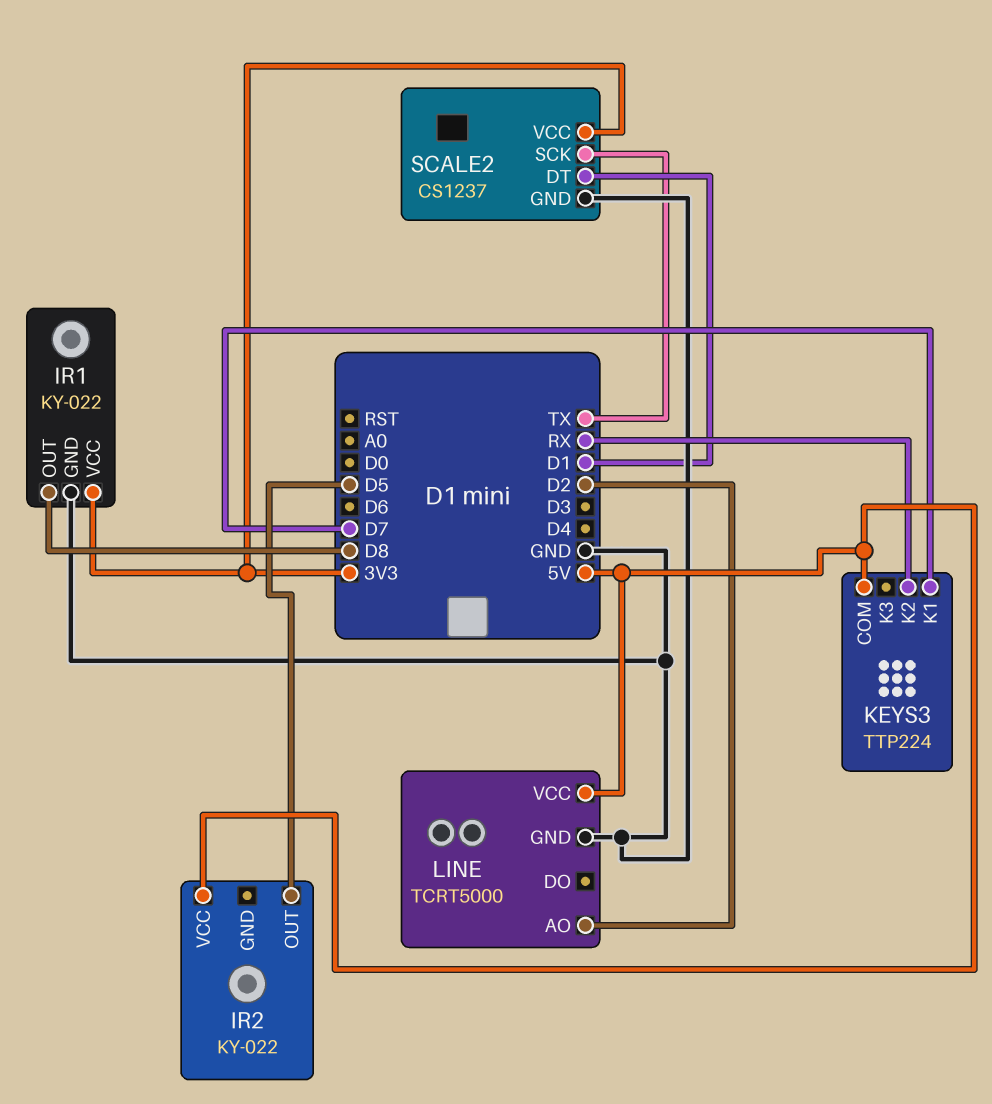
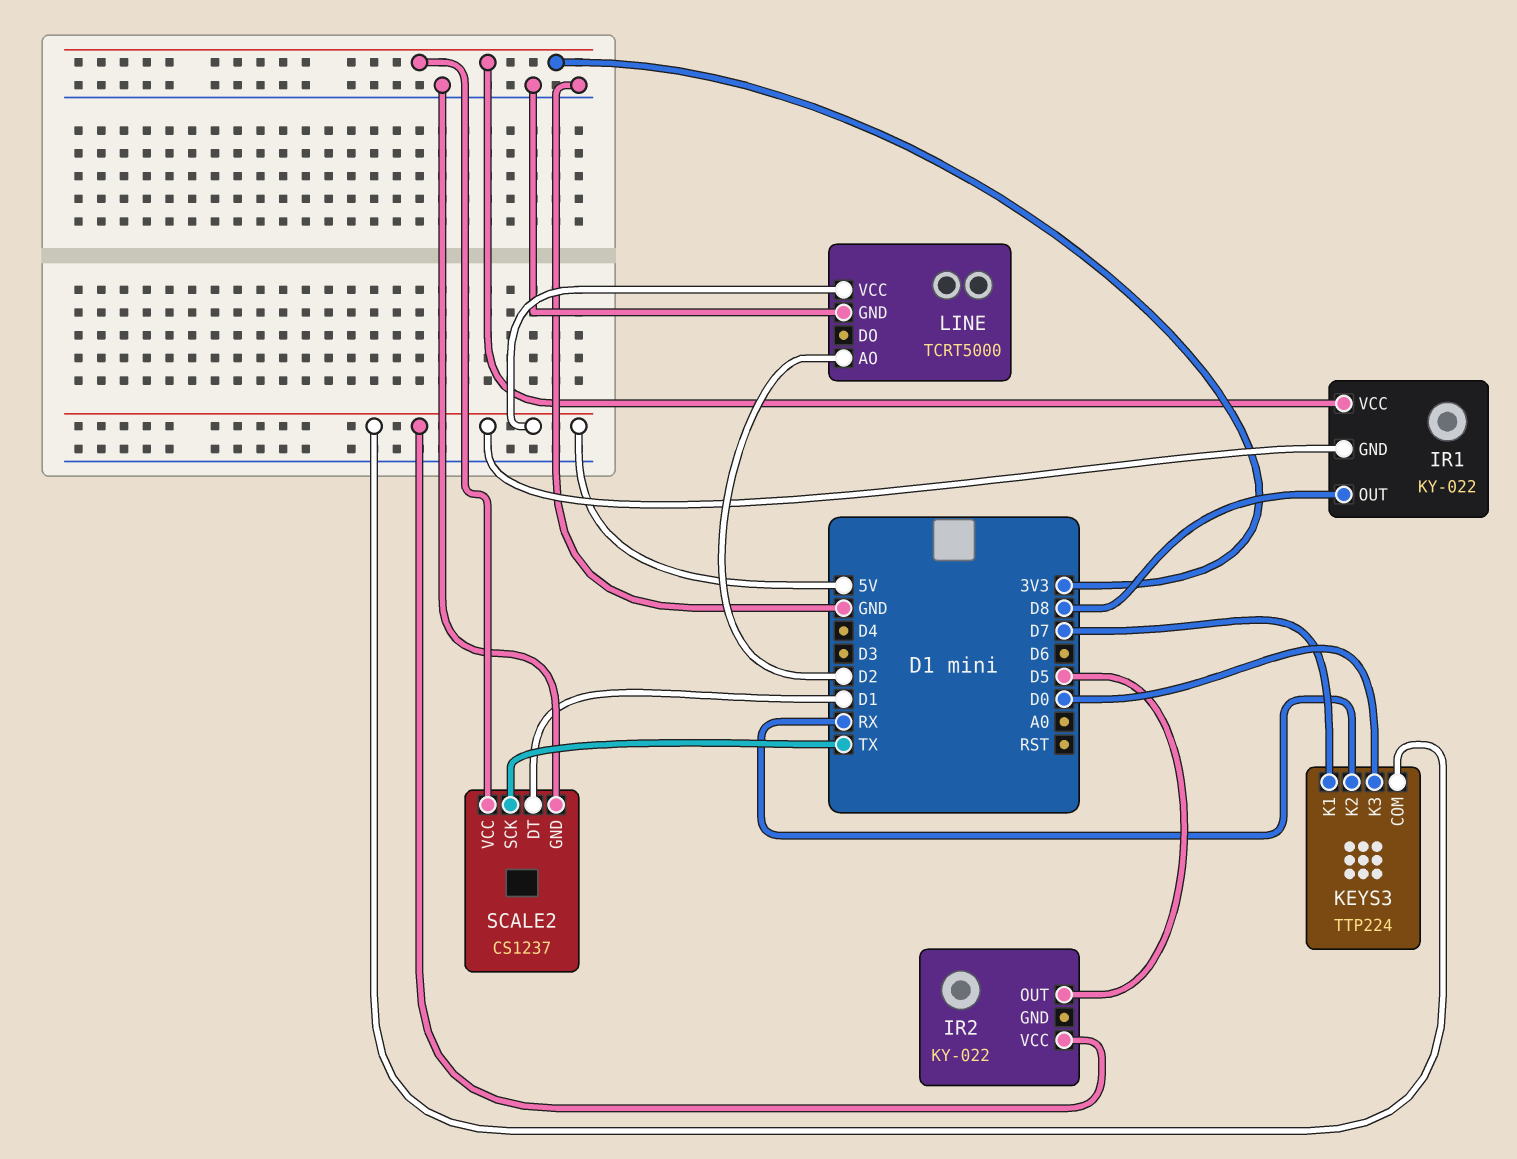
IR1 pin GND: GND -> 5V
KEYS3 pin K3: none -> D0

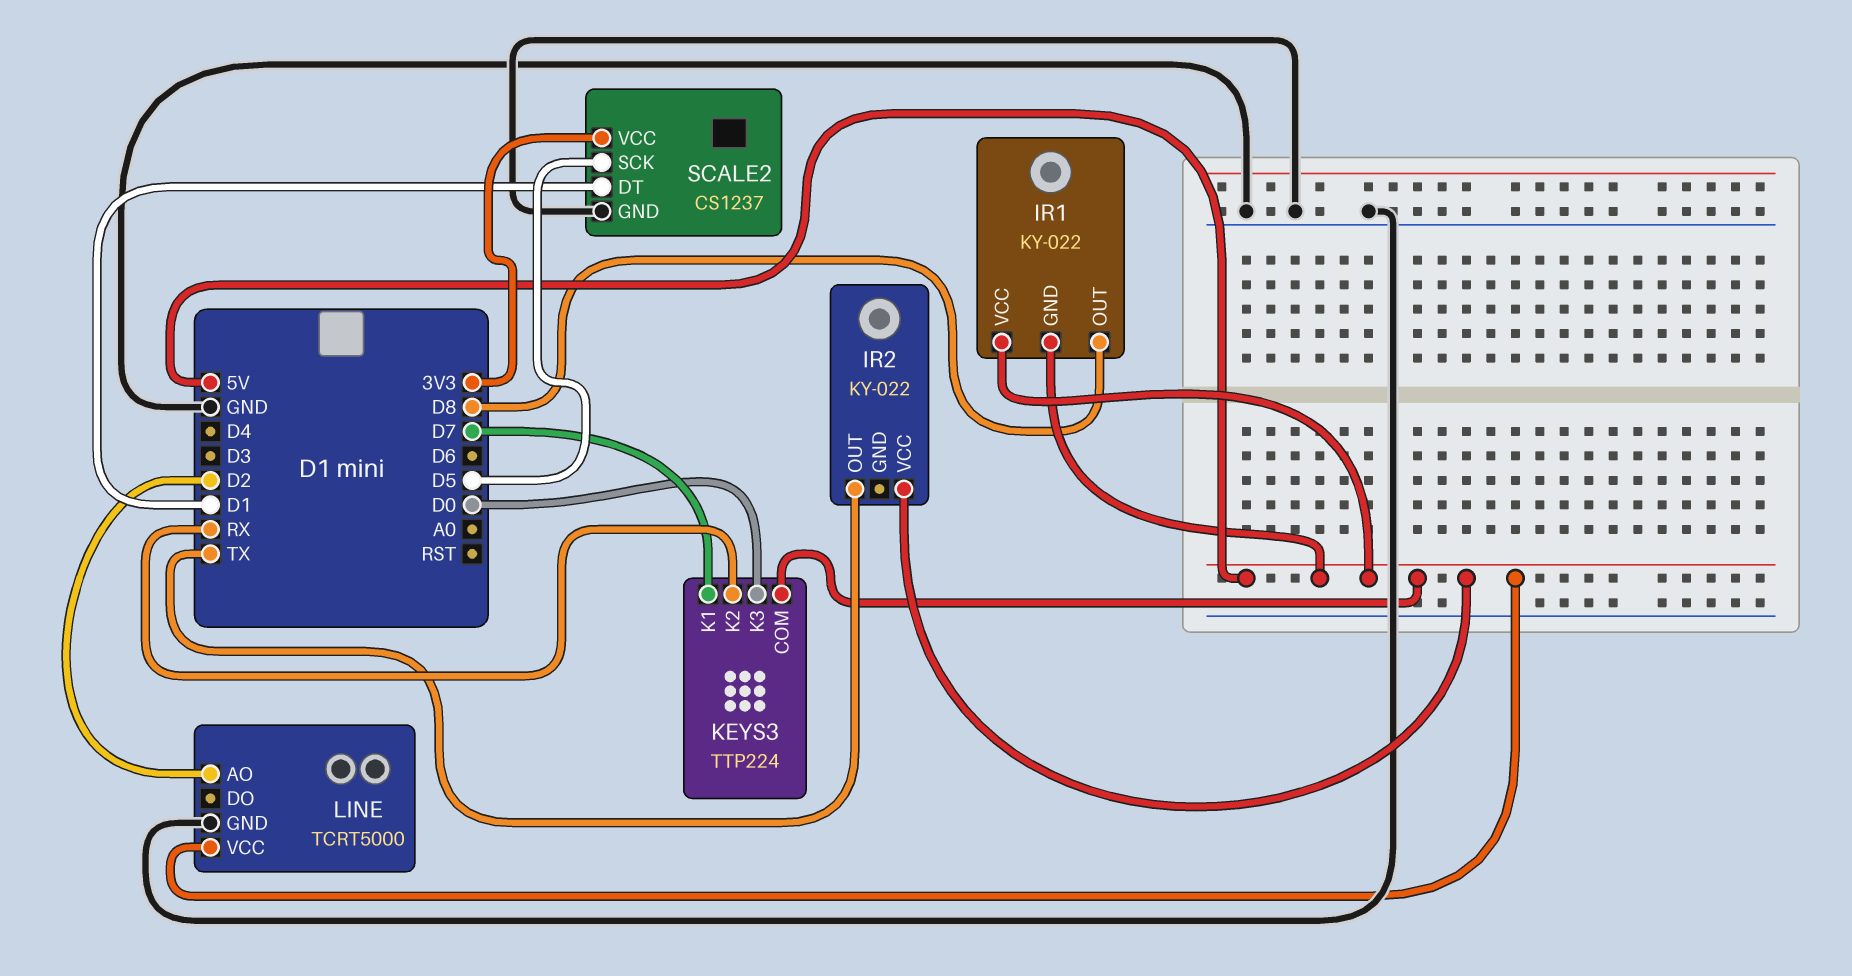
IR1 pin VCC: 3V3 -> 5V
IR2 pin OUT: D5 -> TX
SCALE2 pin SCK: TX -> D5

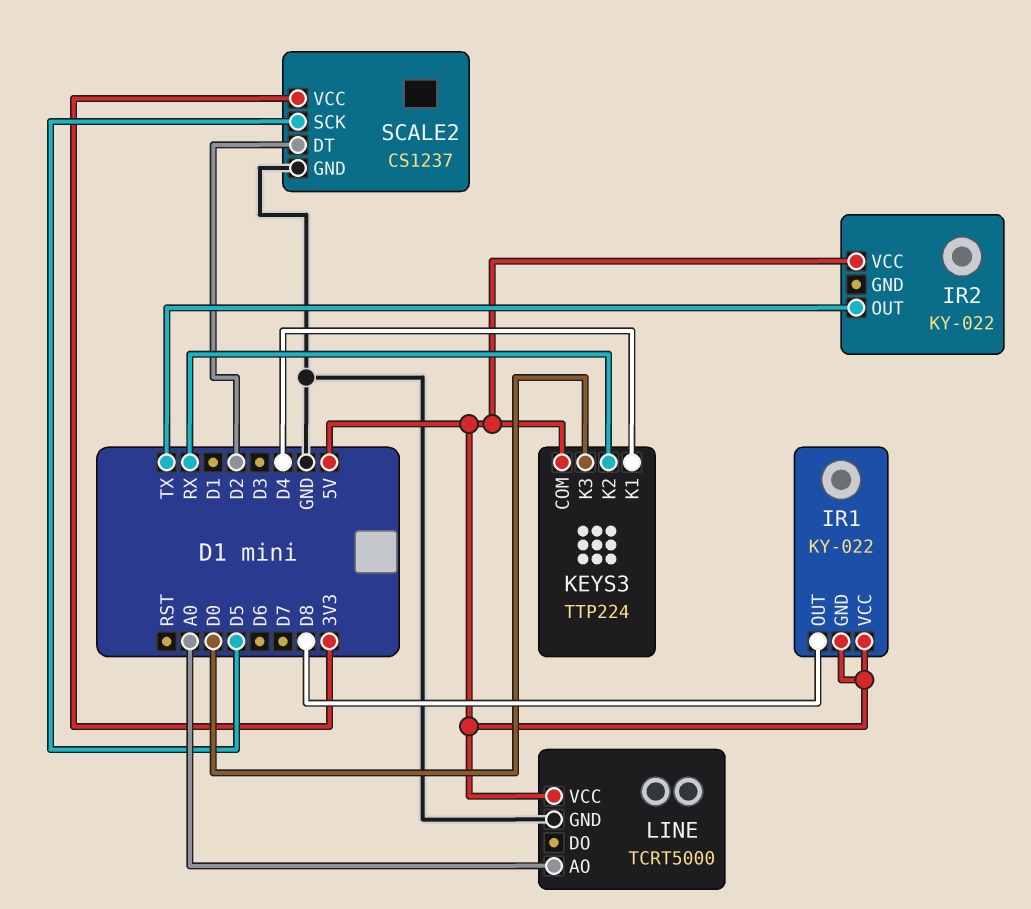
KEYS3 pin K1: D7 -> D4
LINE pin AO: D2 -> A0
SCALE2 pin DT: D1 -> D2

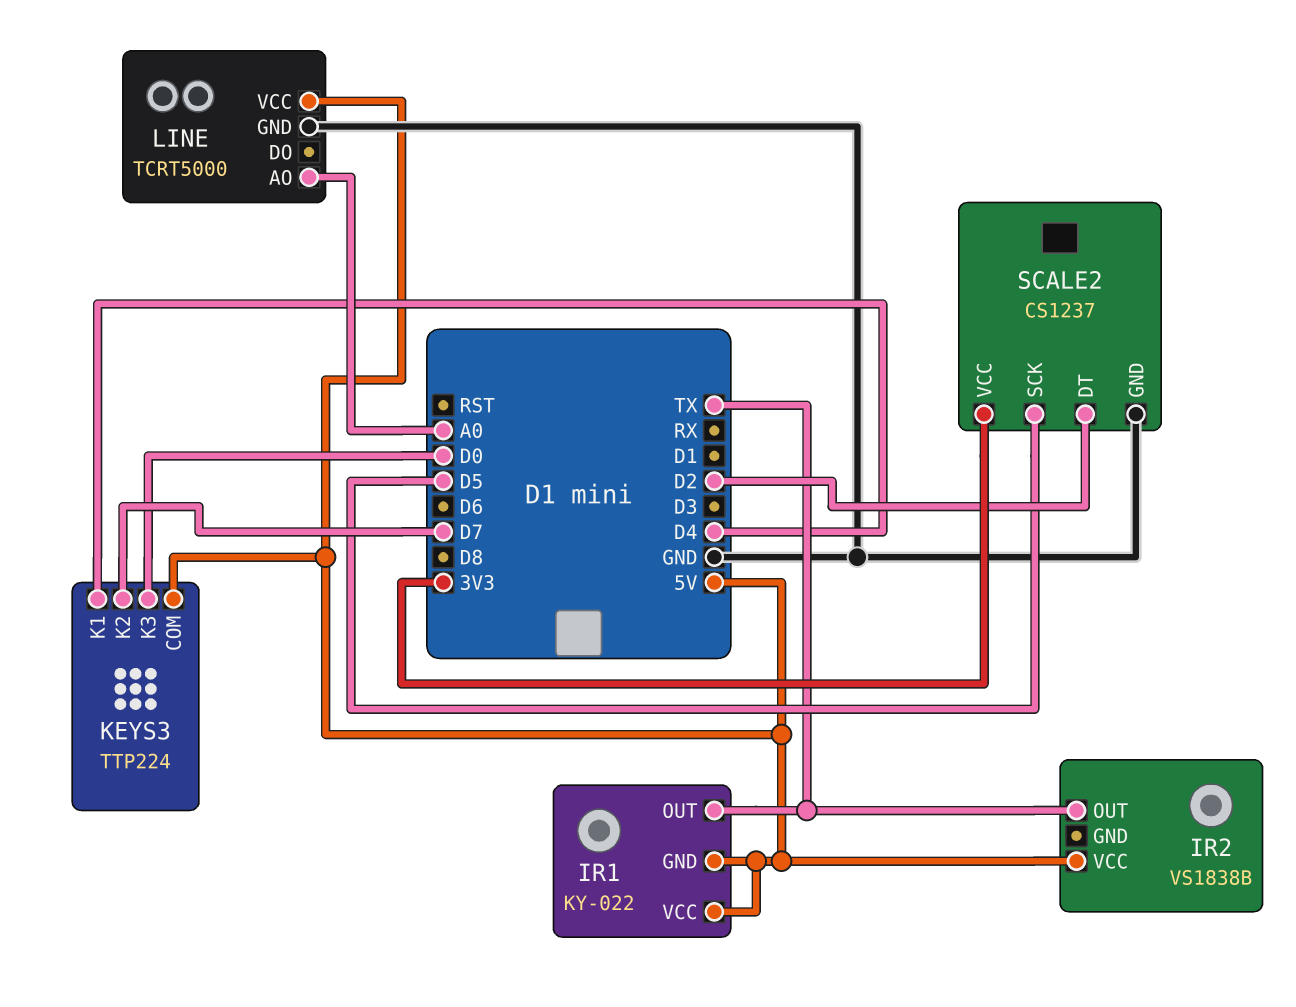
IR1 pin OUT: D8 -> TX
IR2: KY-022 -> VS1838B
KEYS3 pin K2: RX -> D7

